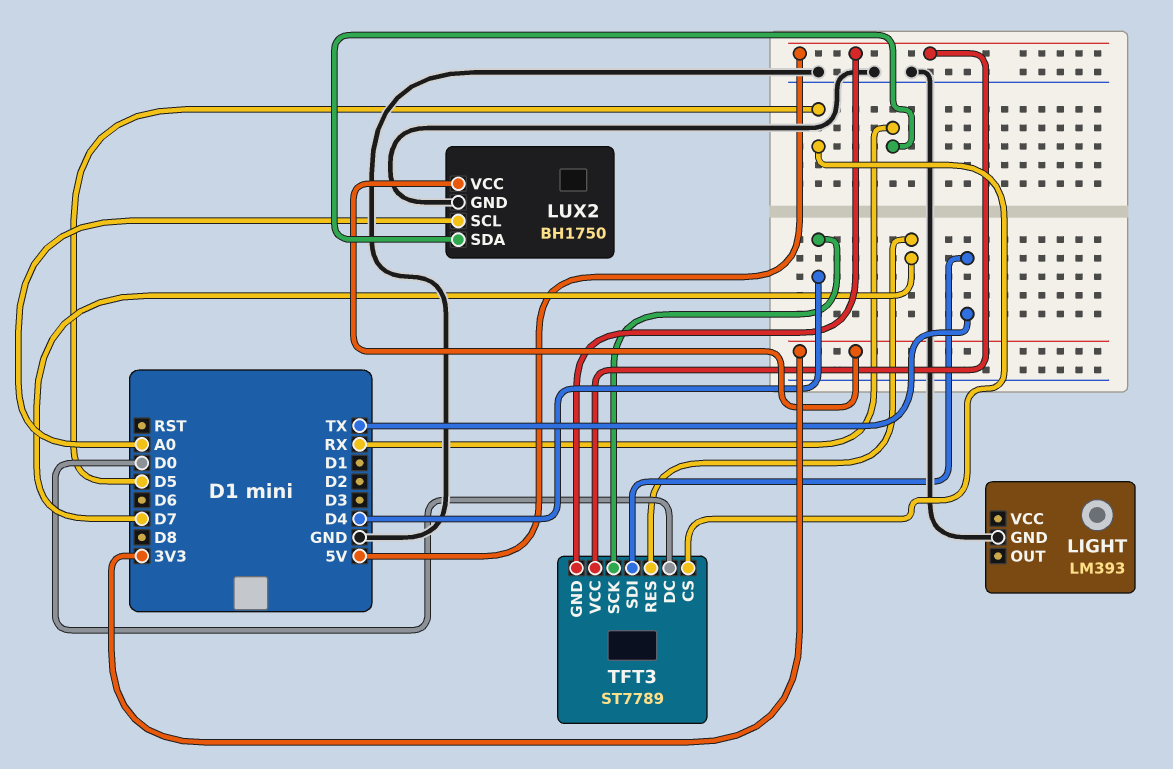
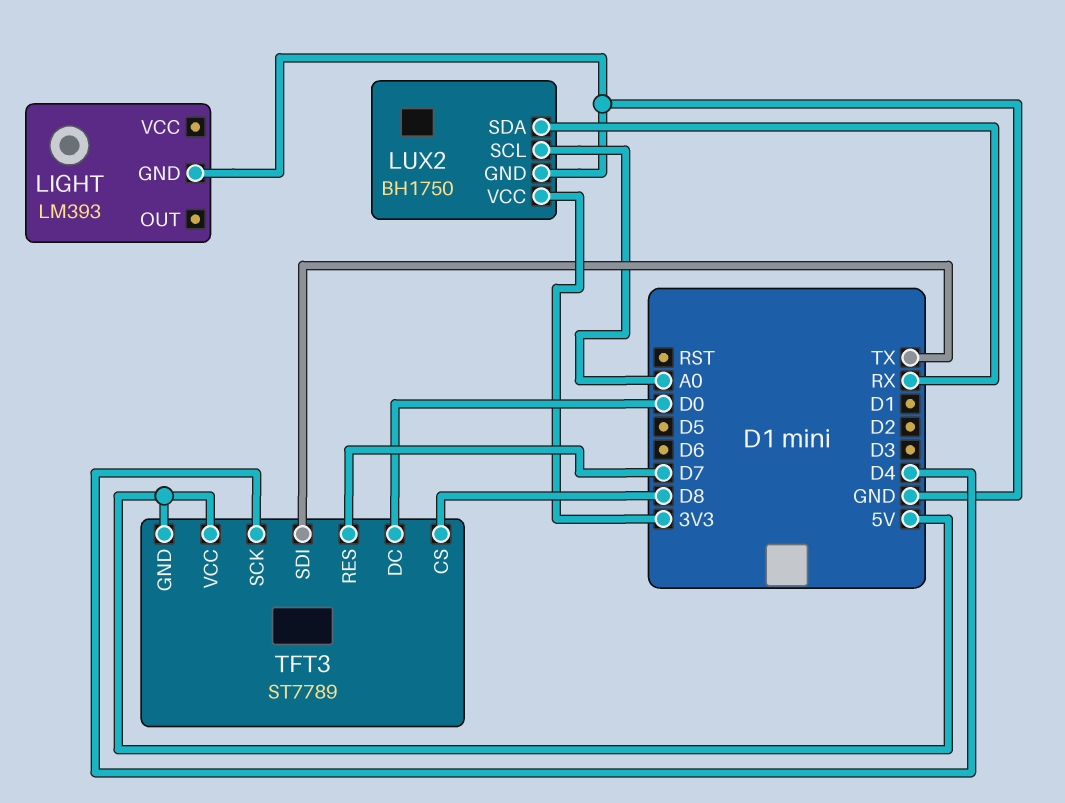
TFT3 pin CS: D5 -> D8

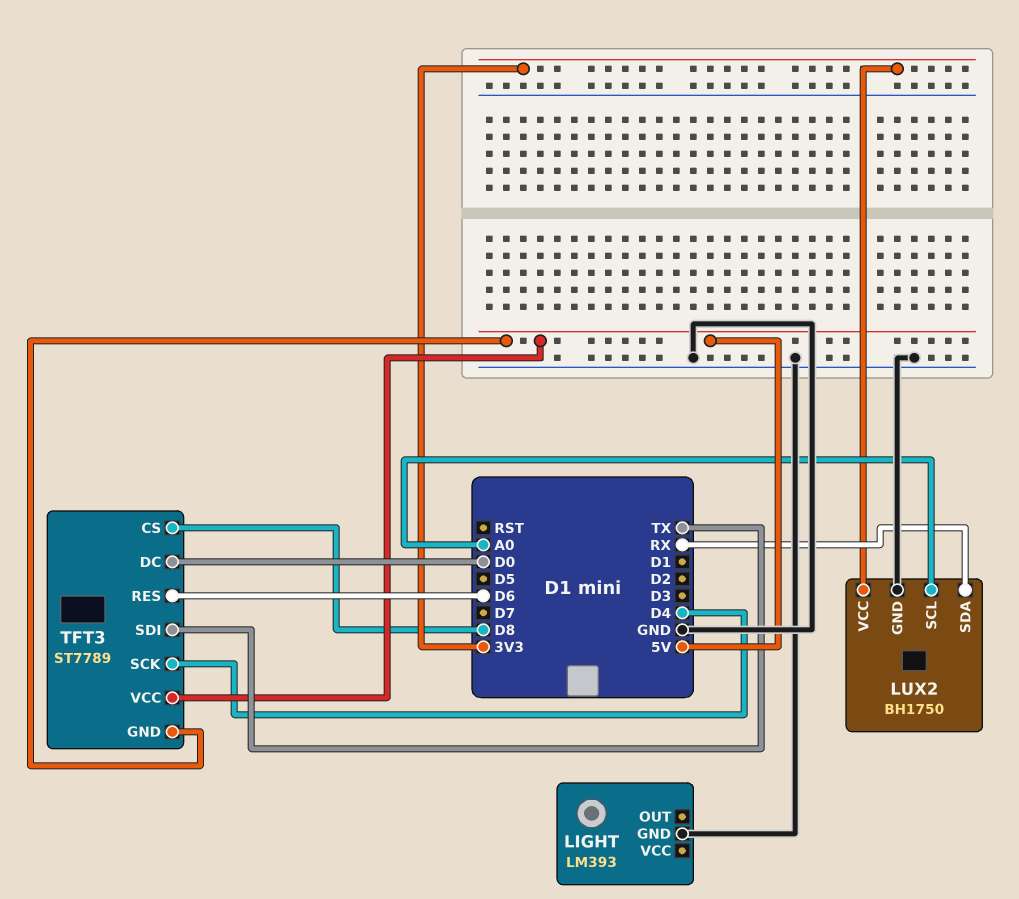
TFT3 pin RES: D7 -> D6

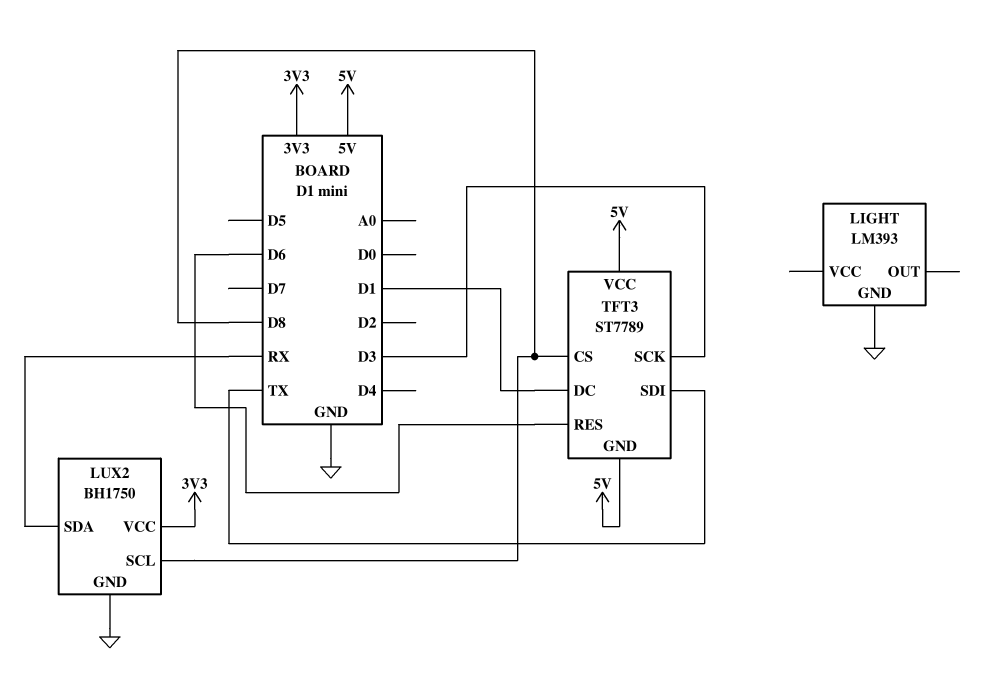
LUX2 pin SCL: A0 -> D8
TFT3 pin DC: D0 -> D1
TFT3 pin SCK: D4 -> D3

